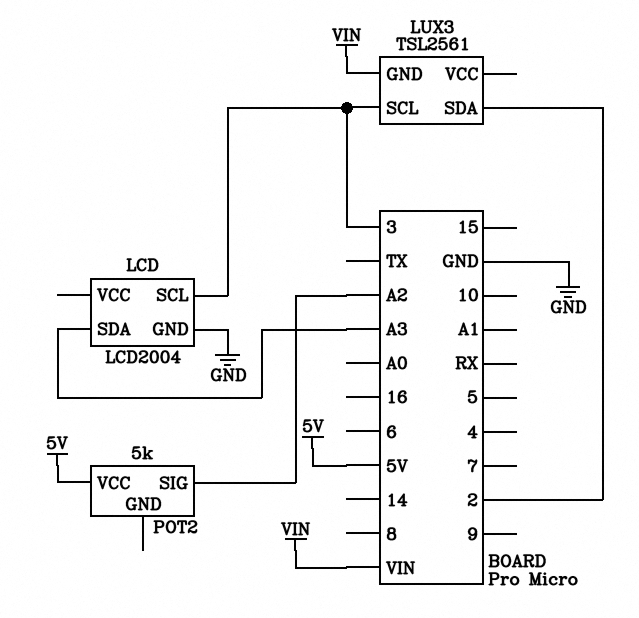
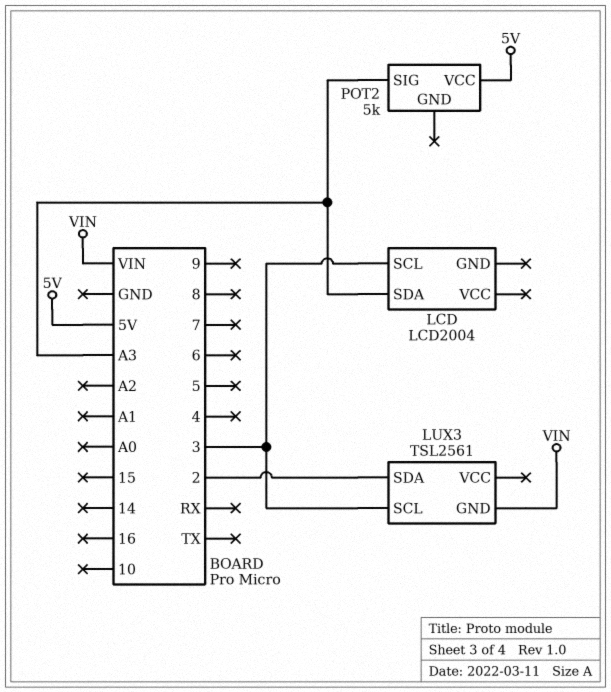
LCD pin GND: GND -> none
POT2 pin SIG: A2 -> A3

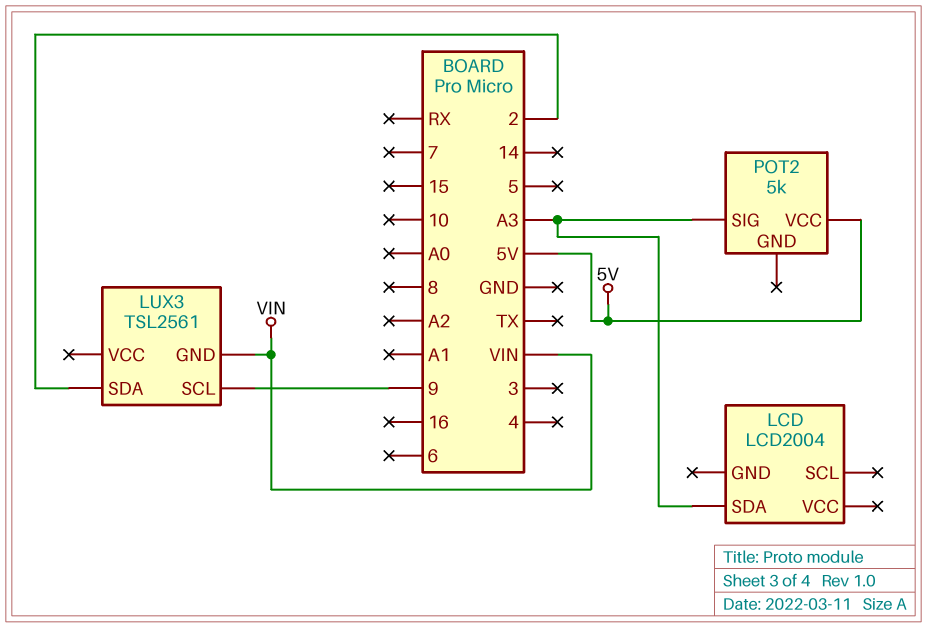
LCD pin SCL: 3 -> none
LUX3 pin SCL: 3 -> 9

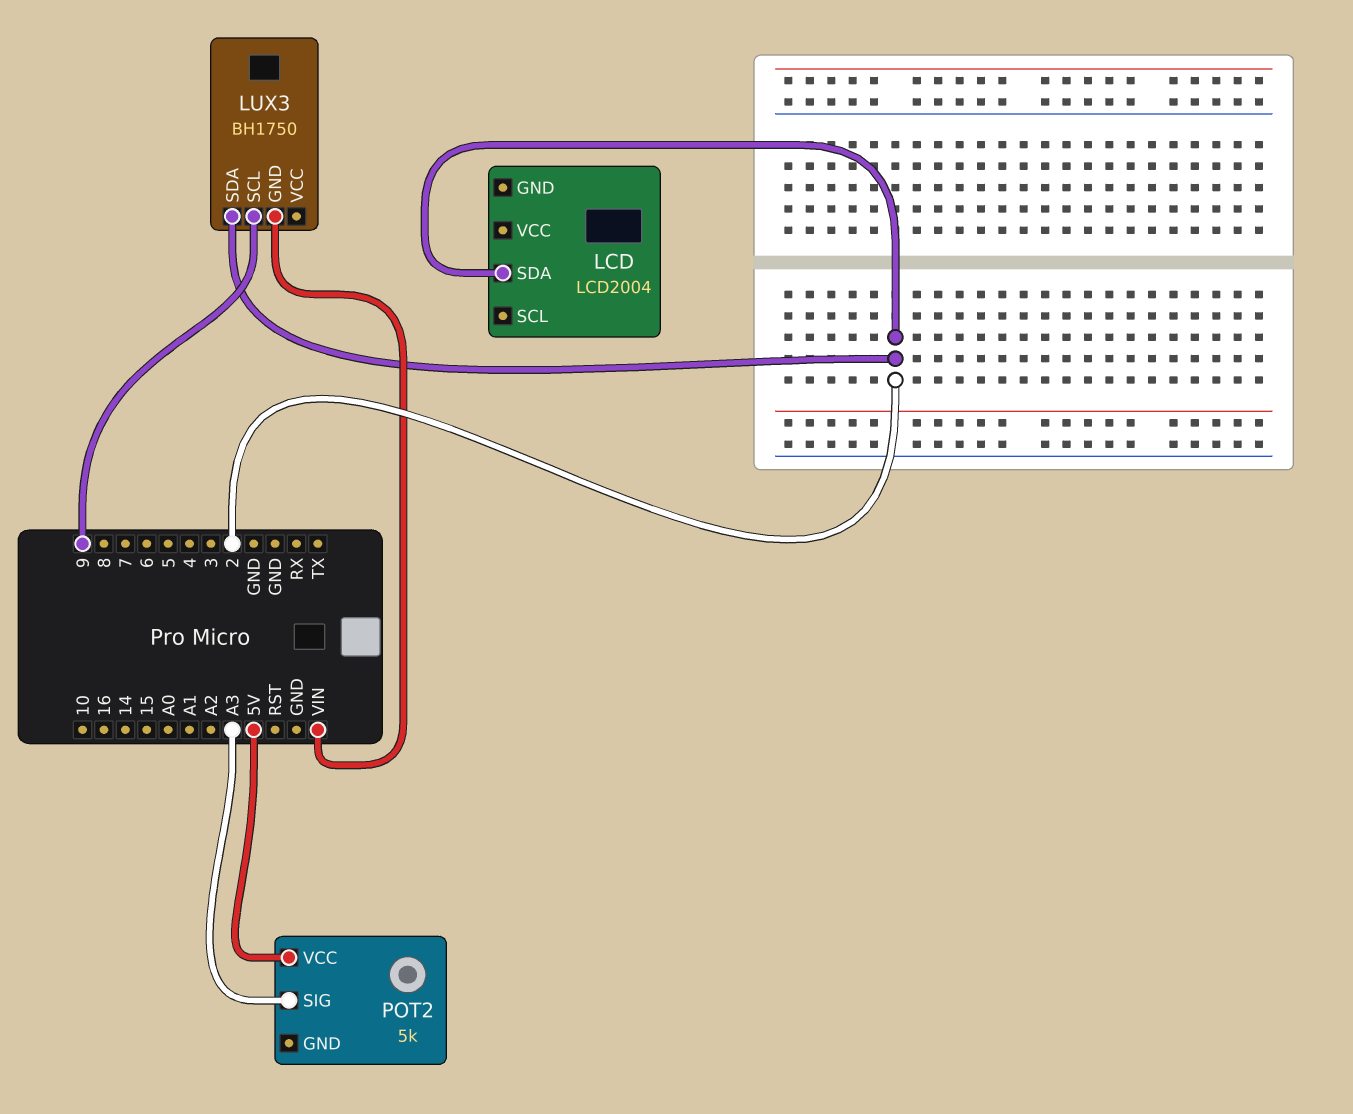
LCD pin SDA: A3 -> 2
LUX3: TSL2561 -> BH1750

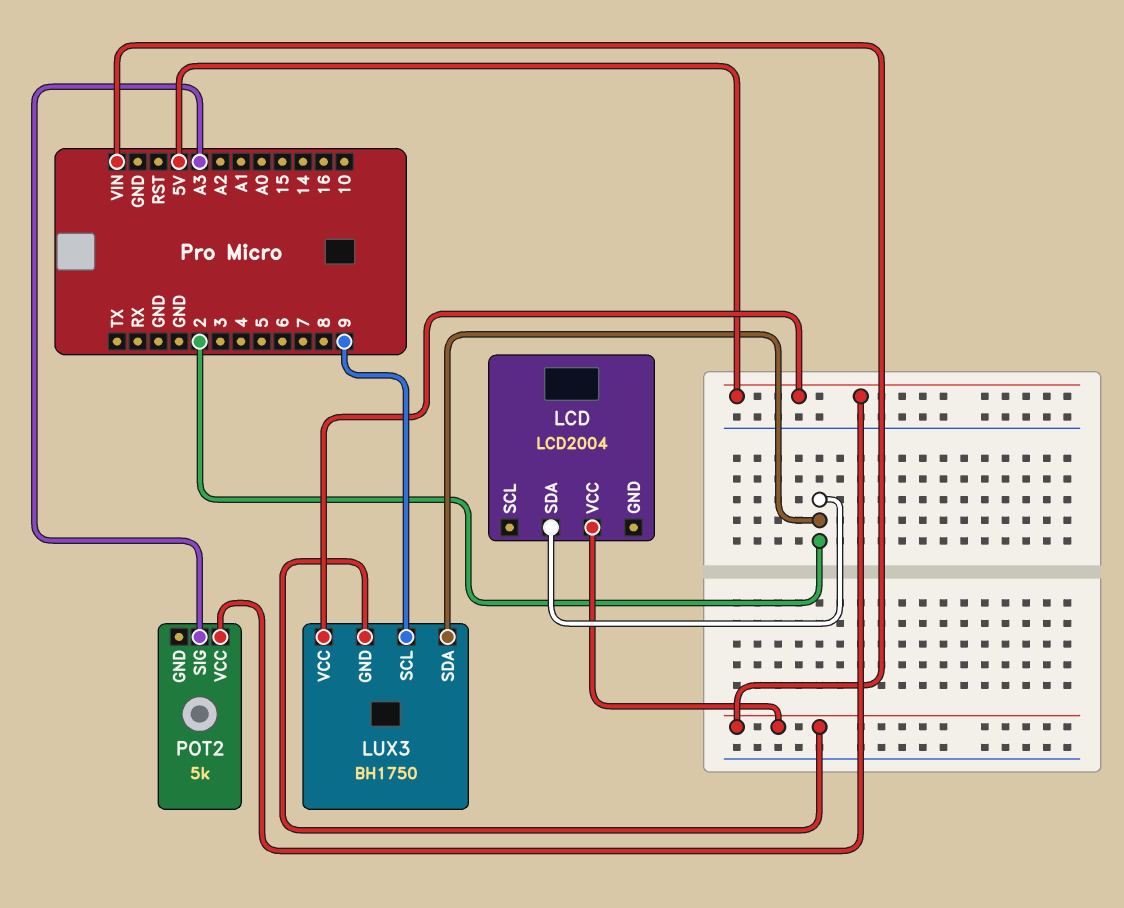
LCD pin VCC: none -> VIN
LUX3 pin VCC: none -> 5V

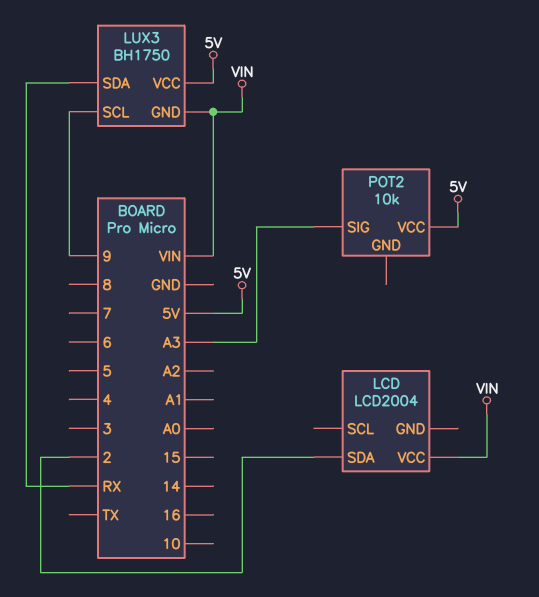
LUX3 pin SDA: 2 -> RX
POT2: 5k -> 10k

